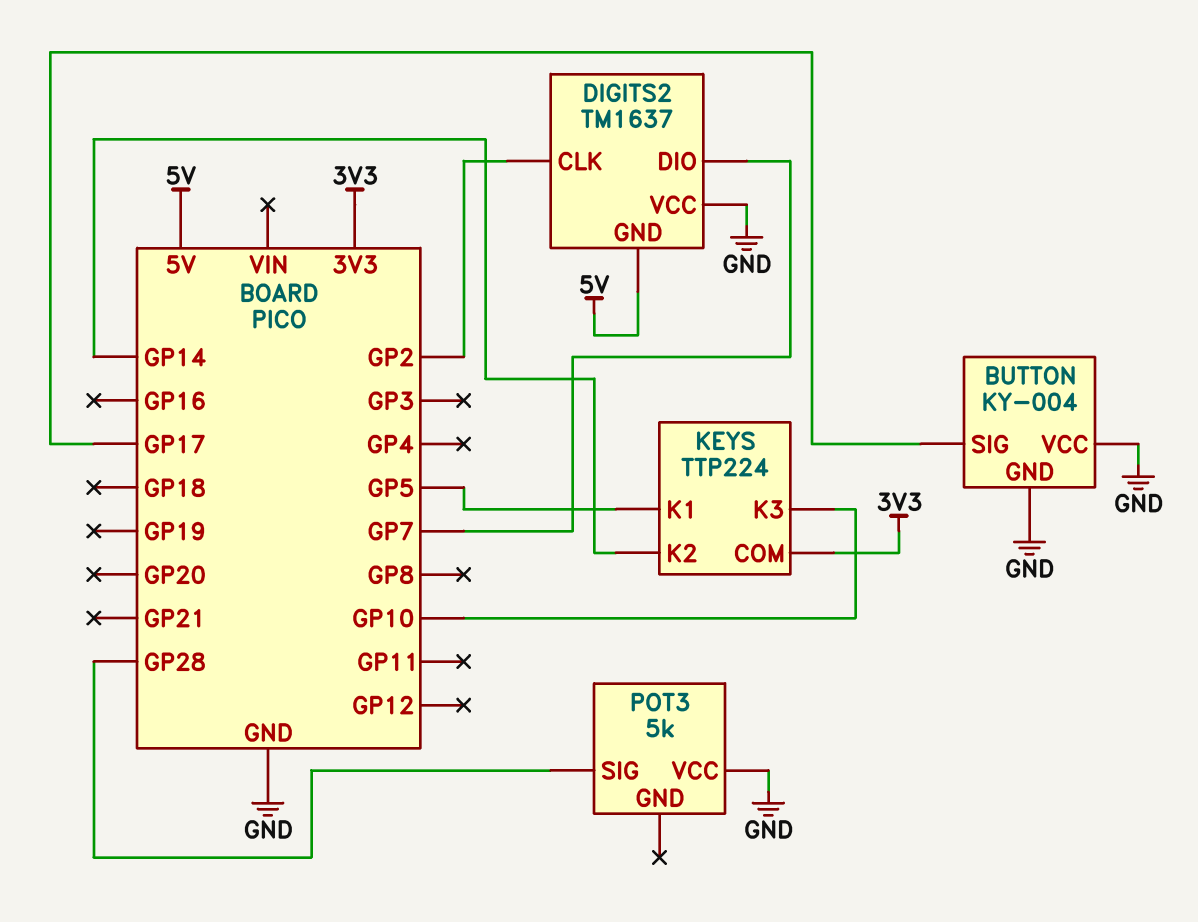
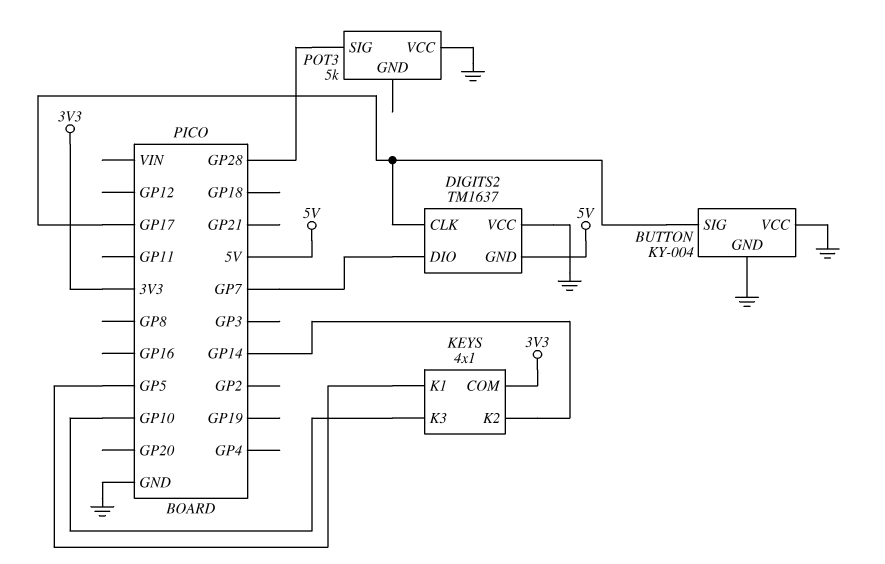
DIGITS2 pin CLK: GP2 -> GP17
KEYS: TTP224 -> 4x1

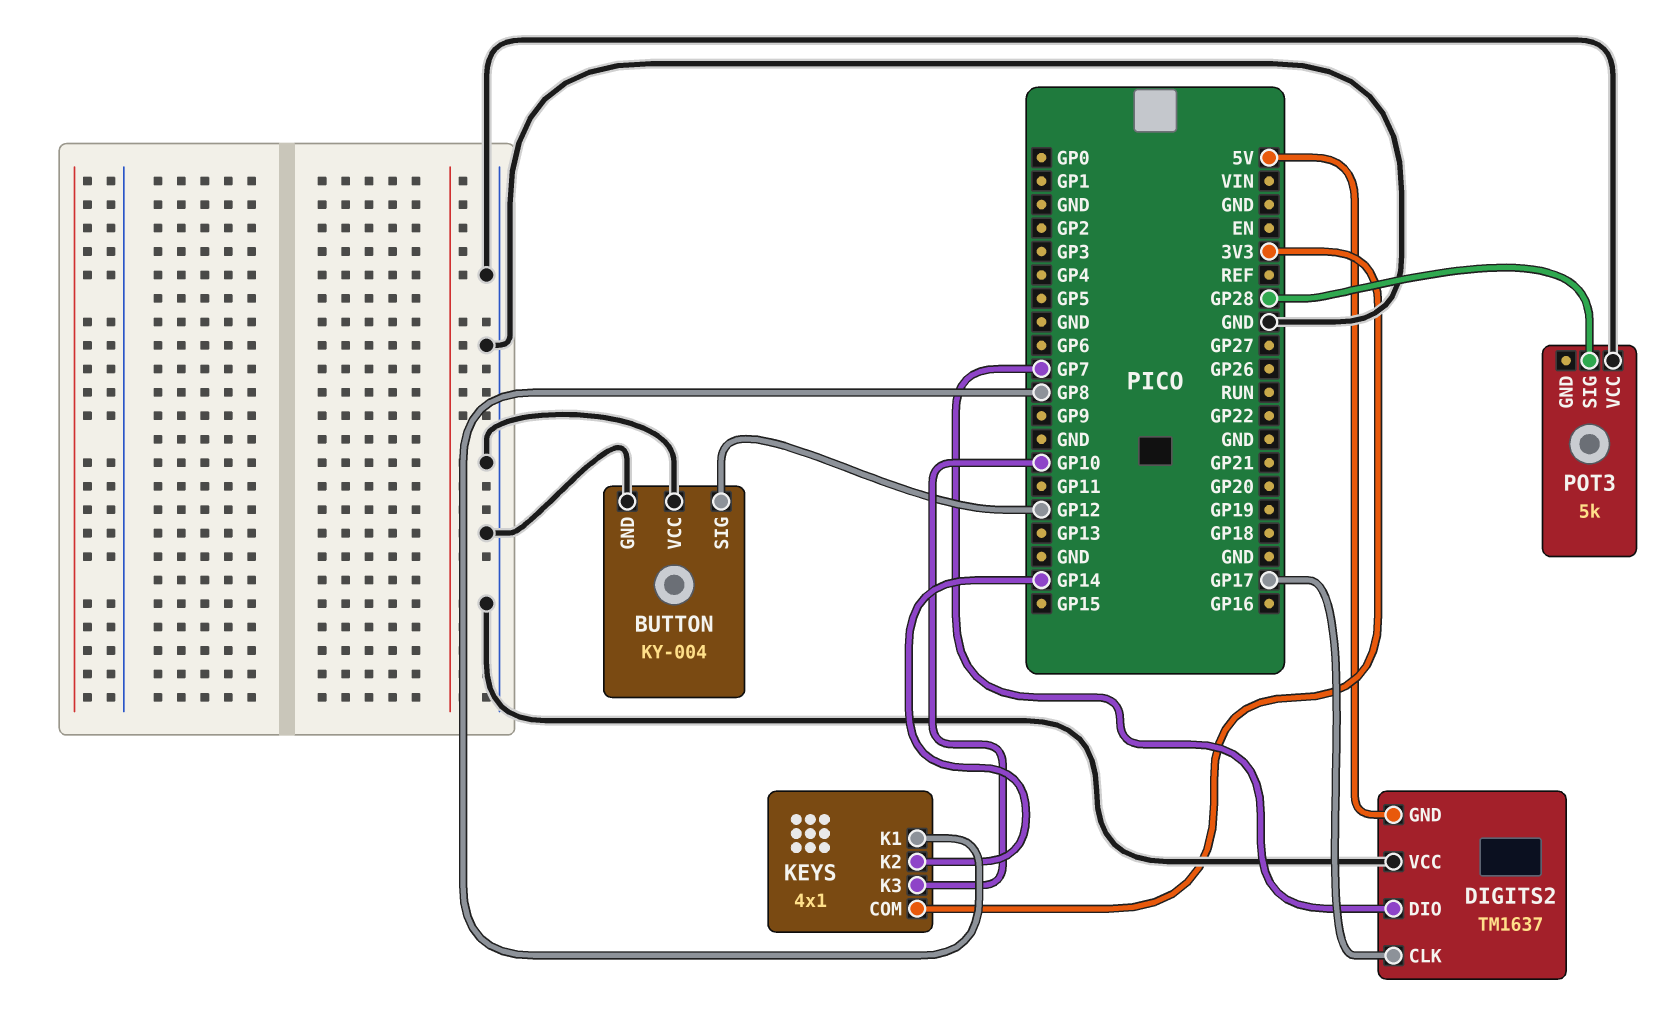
BUTTON pin SIG: GP17 -> GP12
KEYS pin K1: GP5 -> GP8

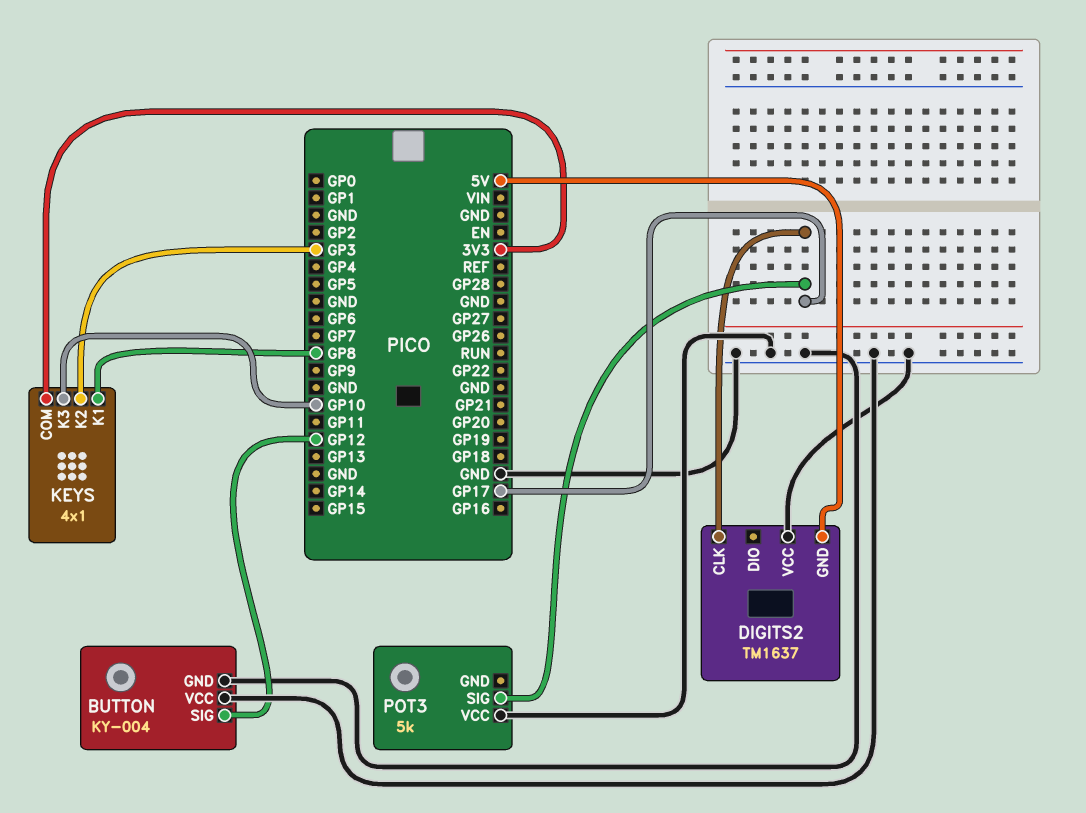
DIGITS2 pin DIO: GP7 -> none
KEYS pin K2: GP14 -> GP3
POT3 pin SIG: GP28 -> GP17

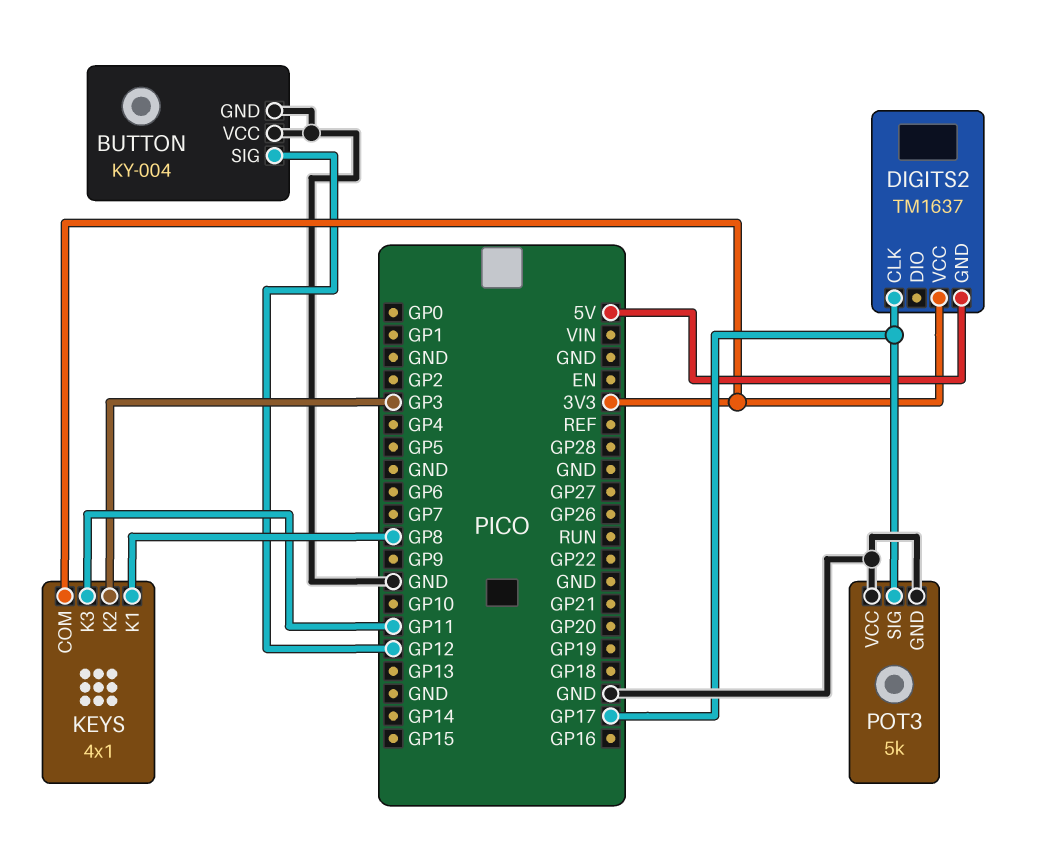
DIGITS2 pin VCC: GND -> 3V3
KEYS pin K3: GP10 -> GP11
POT3 pin GND: none -> GND

